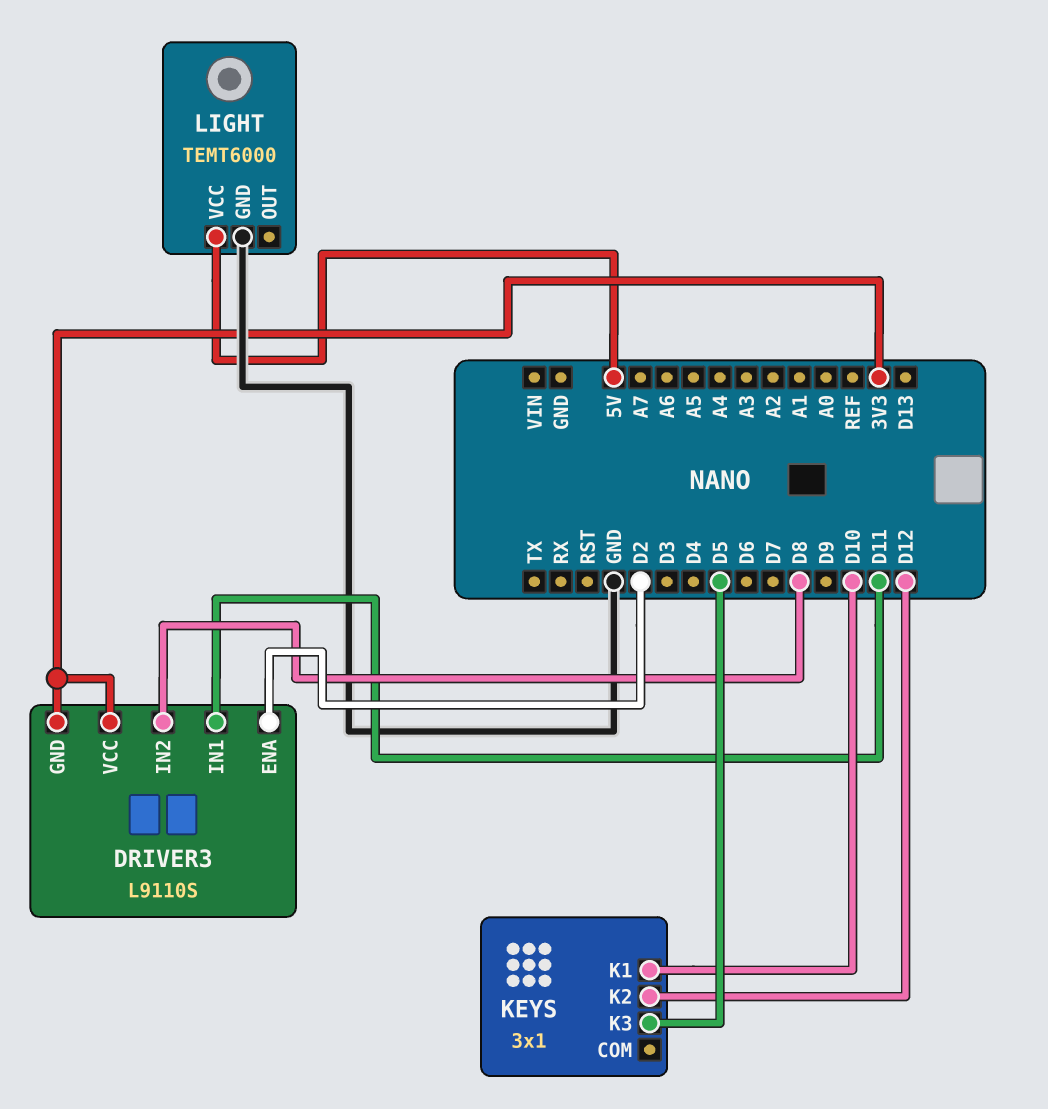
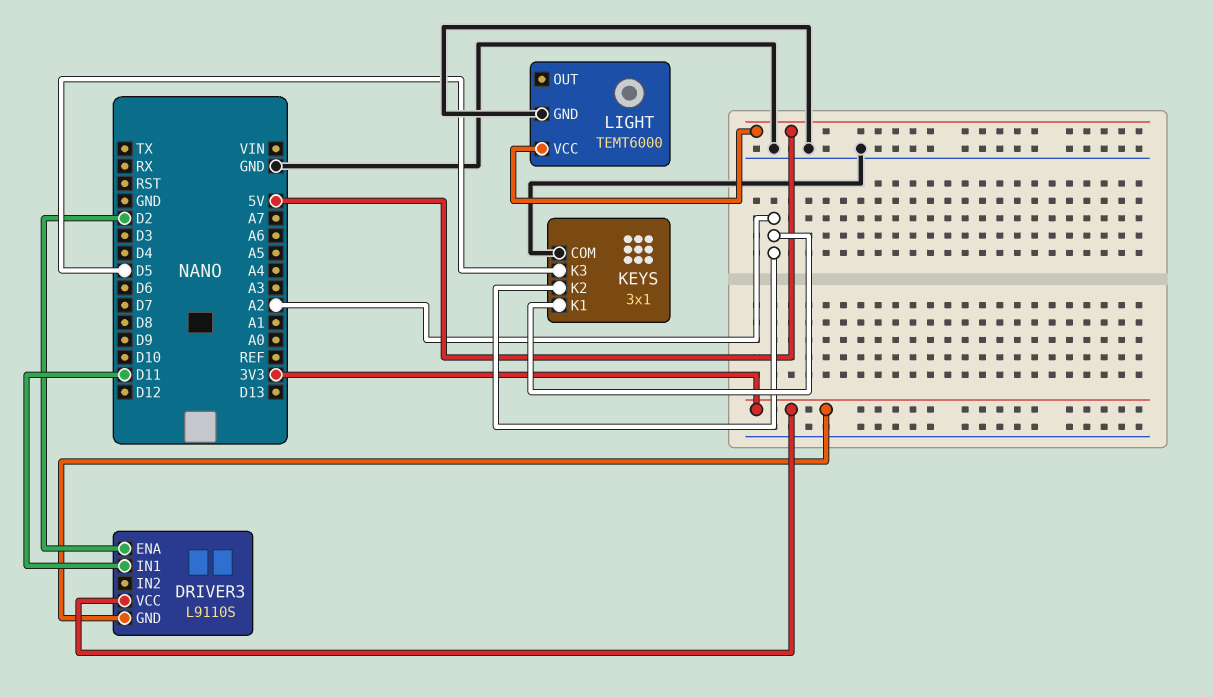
DRIVER3 pin IN2: D8 -> none
KEYS pin COM: none -> GND
KEYS pin K1: D10 -> A2
KEYS pin K2: D12 -> A2

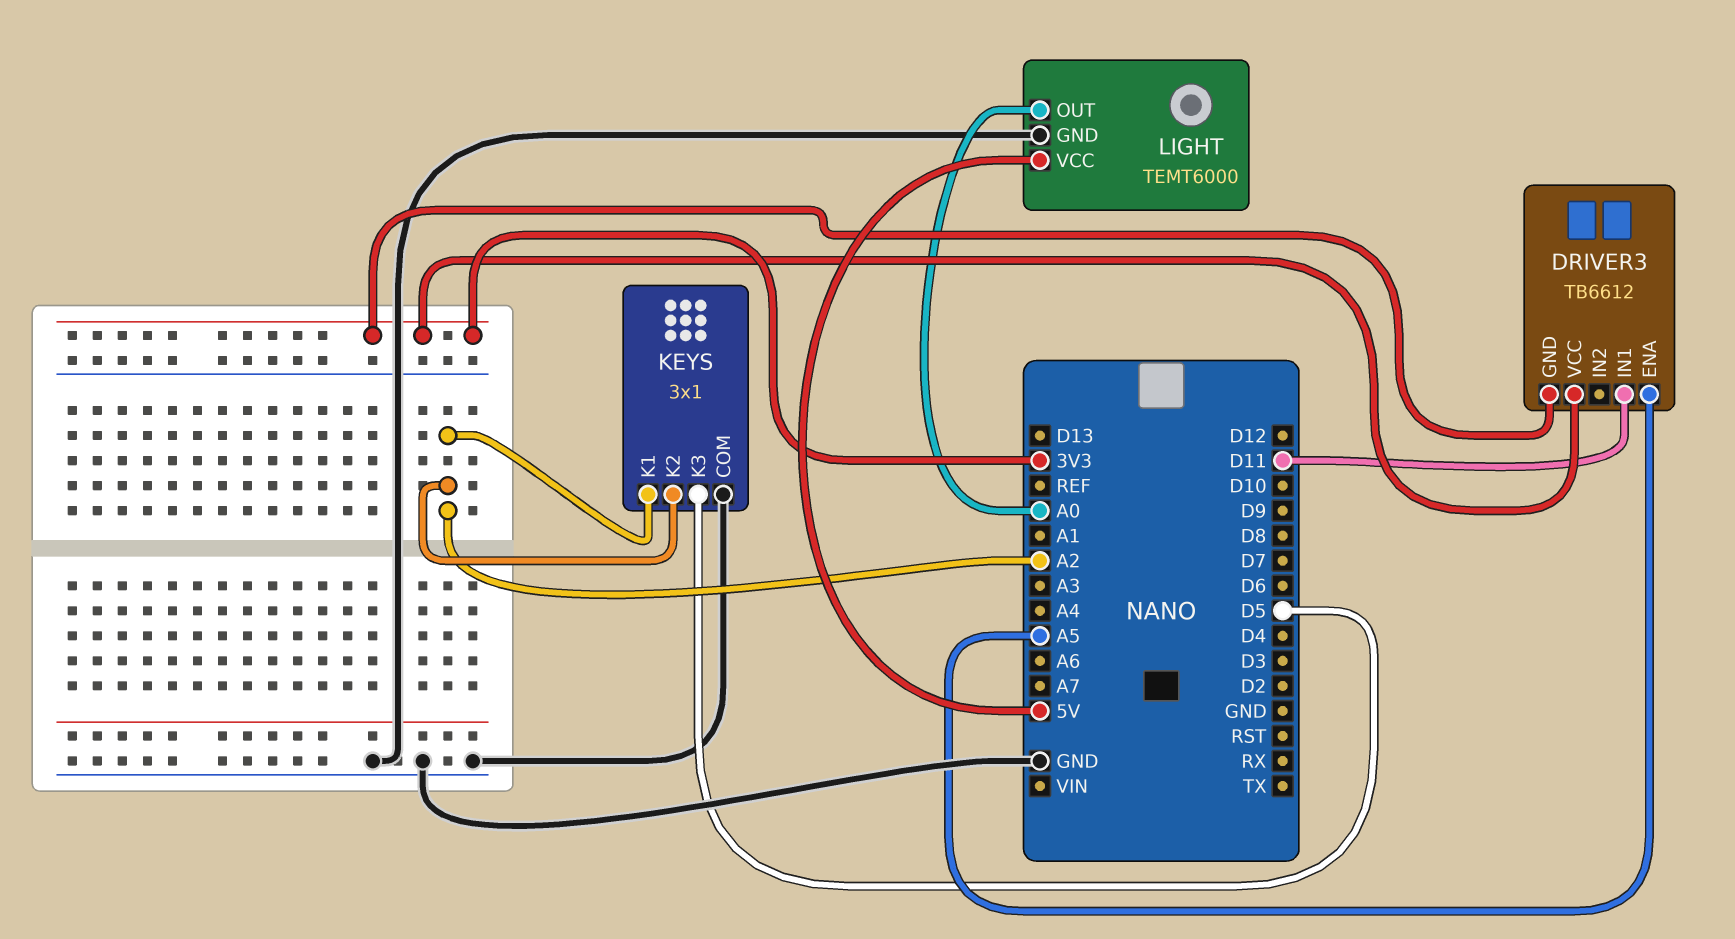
DRIVER3: L9110S -> TB6612
DRIVER3 pin ENA: D2 -> A5
LIGHT pin OUT: none -> A0

